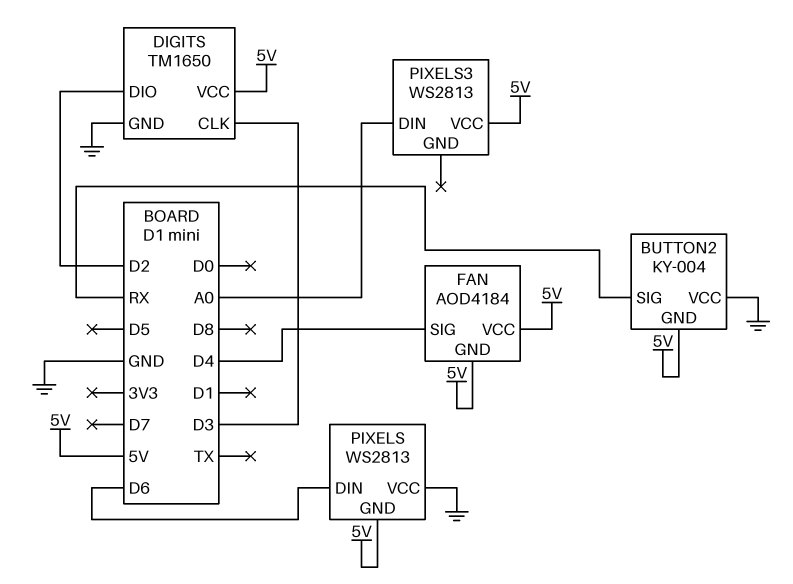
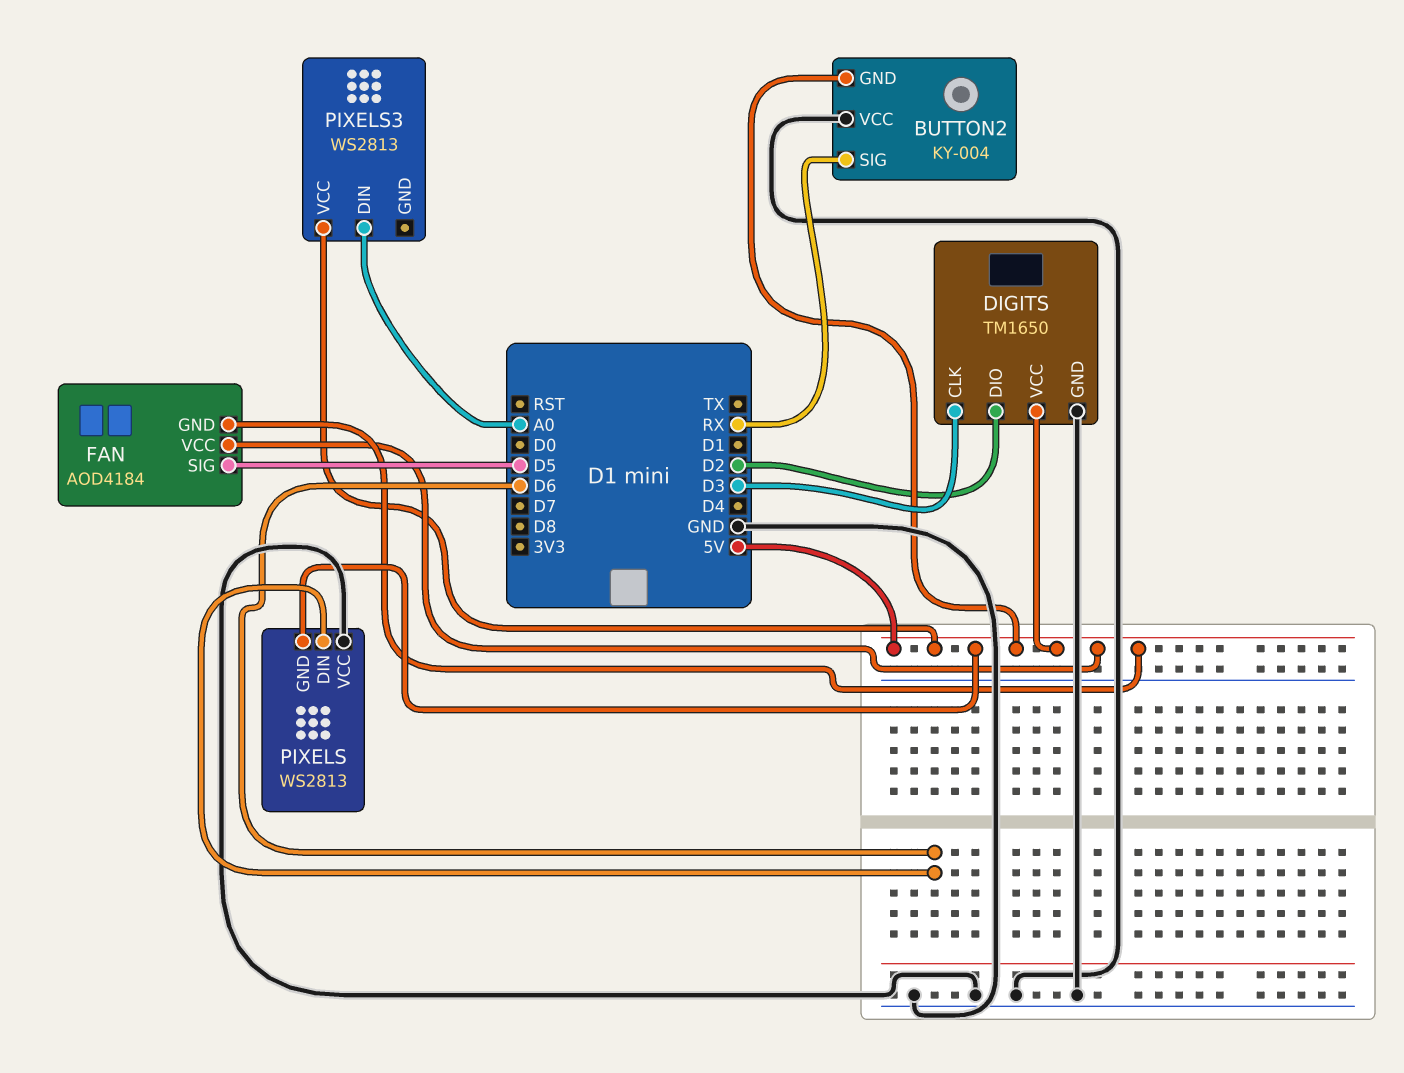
FAN pin SIG: D4 -> D5

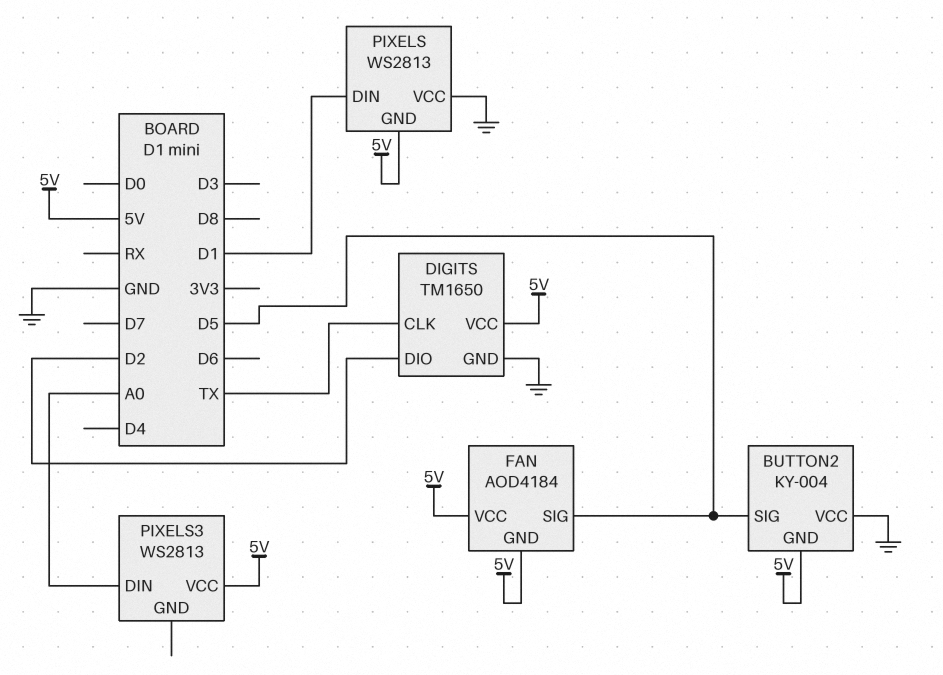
BUTTON2 pin SIG: RX -> D5
DIGITS pin CLK: D3 -> TX
PIXELS pin DIN: D6 -> D1

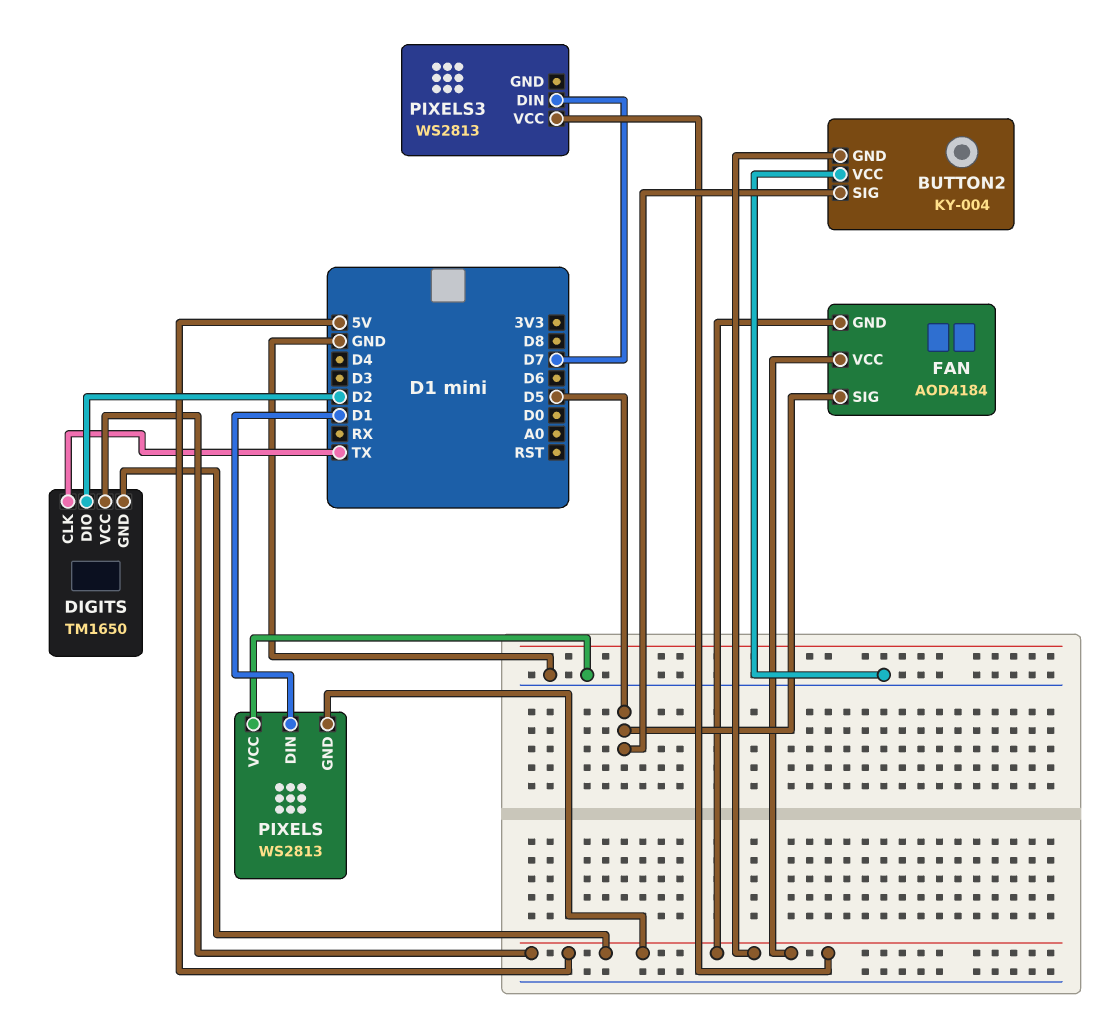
DIGITS pin GND: GND -> 5V
PIXELS3 pin DIN: A0 -> D7

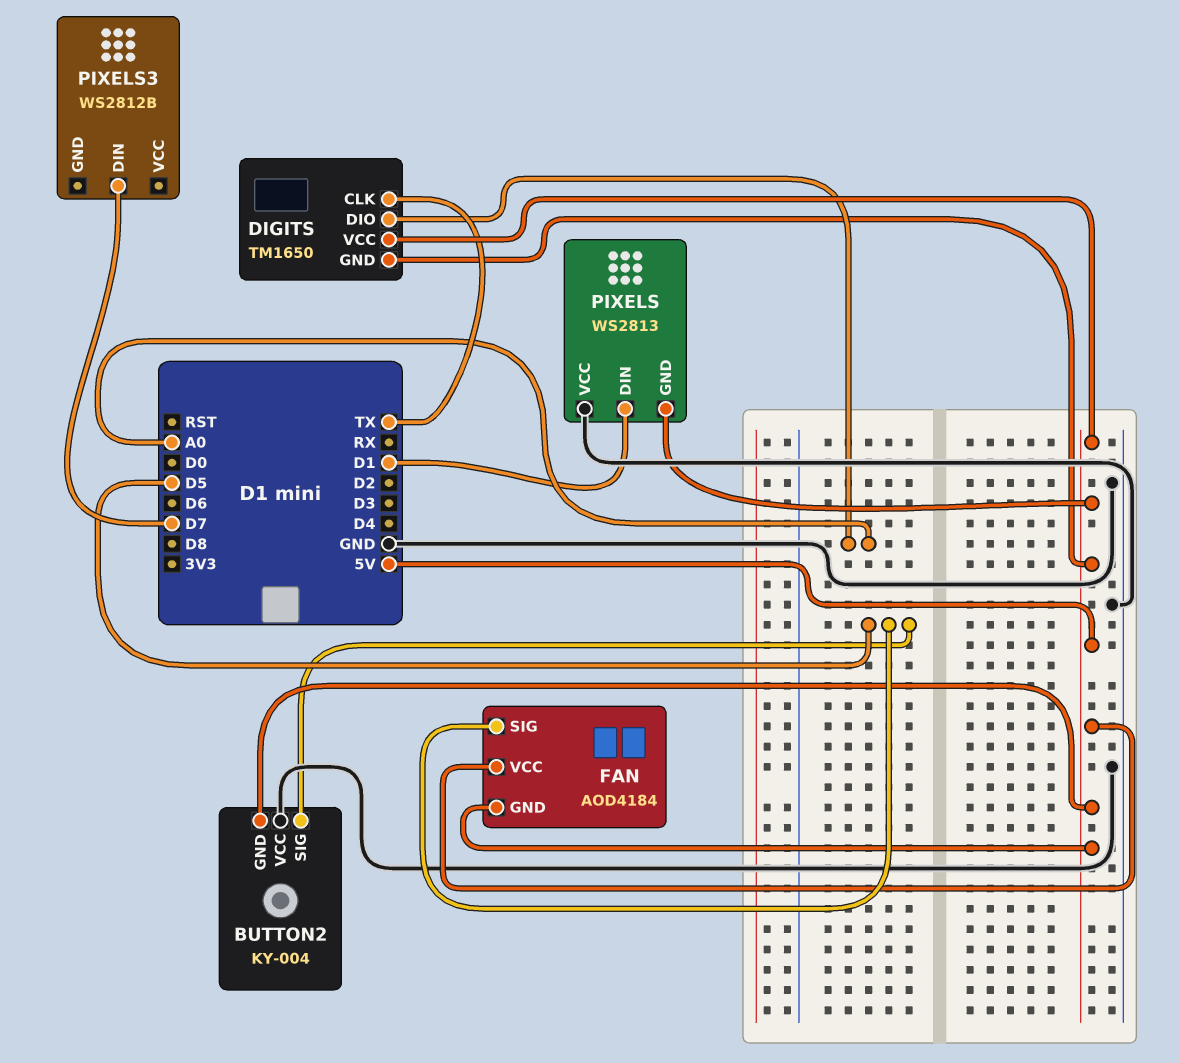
DIGITS pin DIO: D2 -> A0
PIXELS3: WS2813 -> WS2812B
PIXELS3 pin VCC: 5V -> none

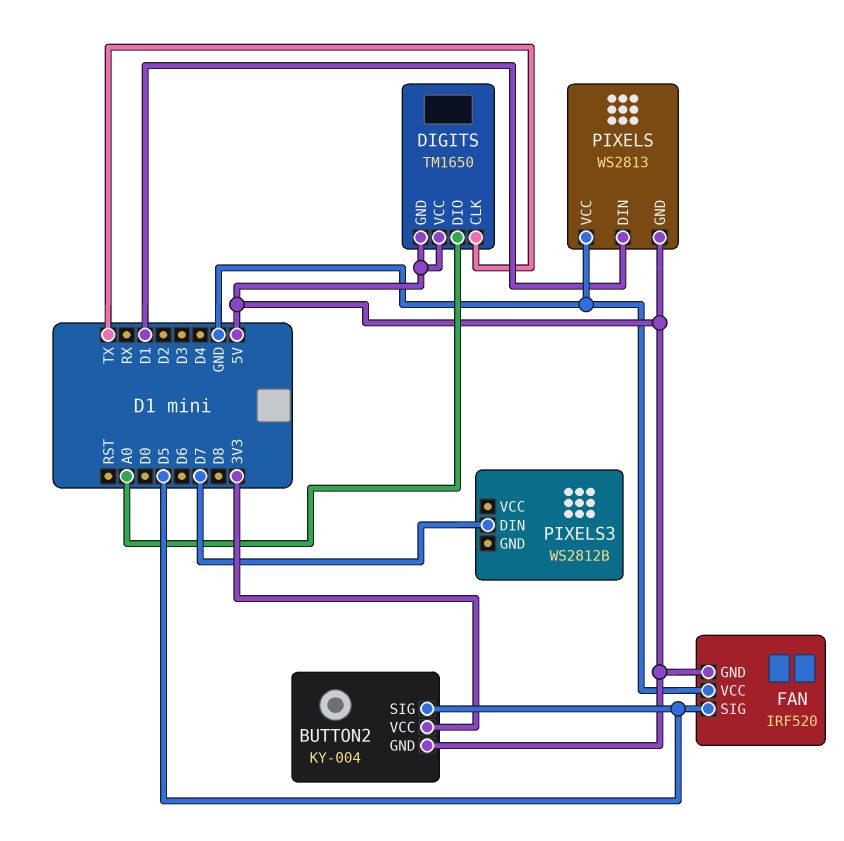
BUTTON2 pin VCC: GND -> 3V3
FAN: AOD4184 -> IRF520
FAN pin VCC: 5V -> GND

